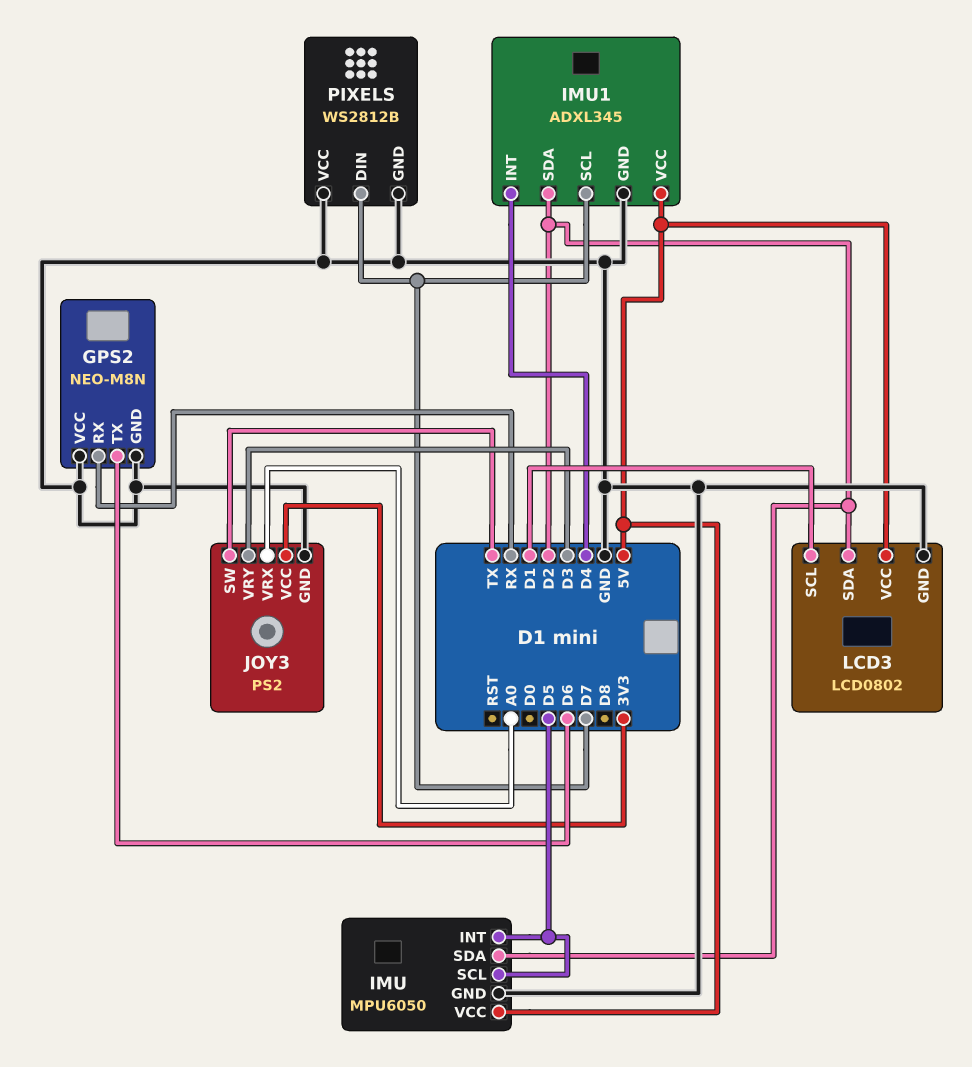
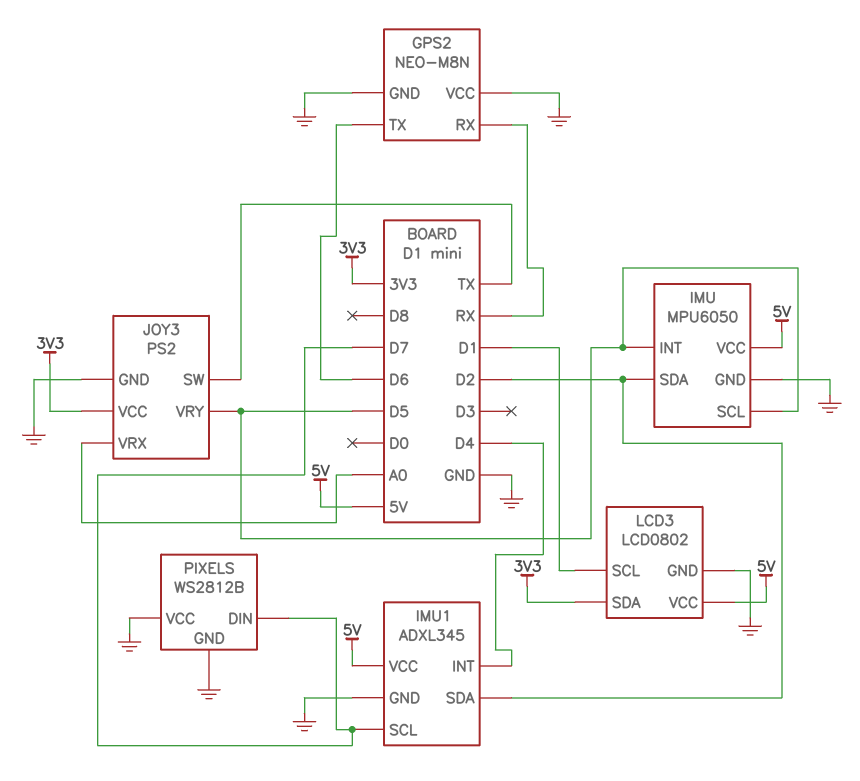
JOY3 pin VRY: D3 -> D5
LCD3 pin SDA: D2 -> 3V3

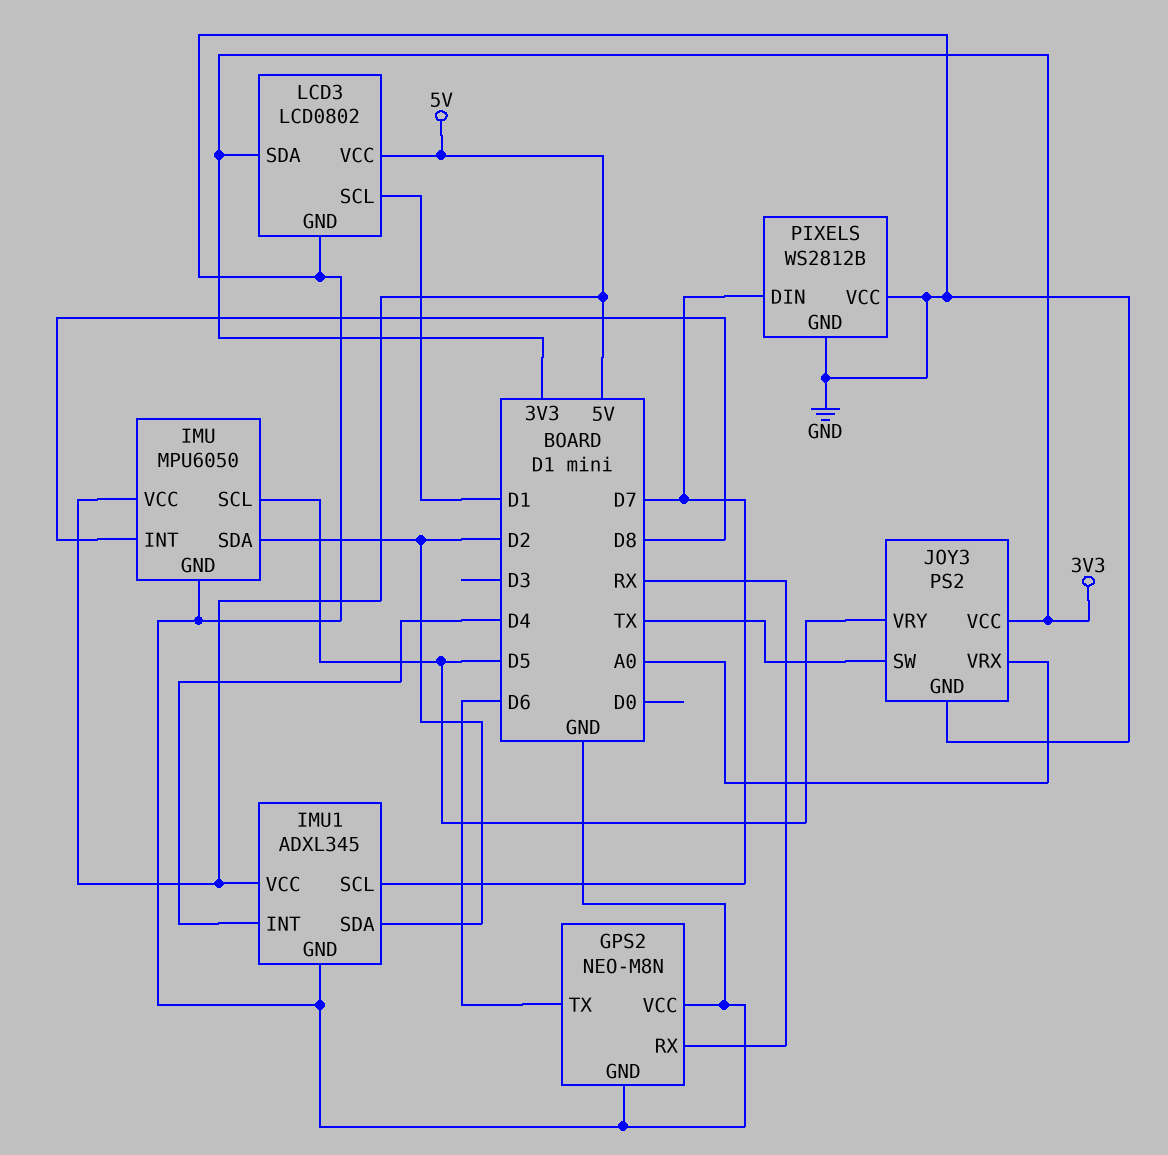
IMU pin INT: D5 -> D8

